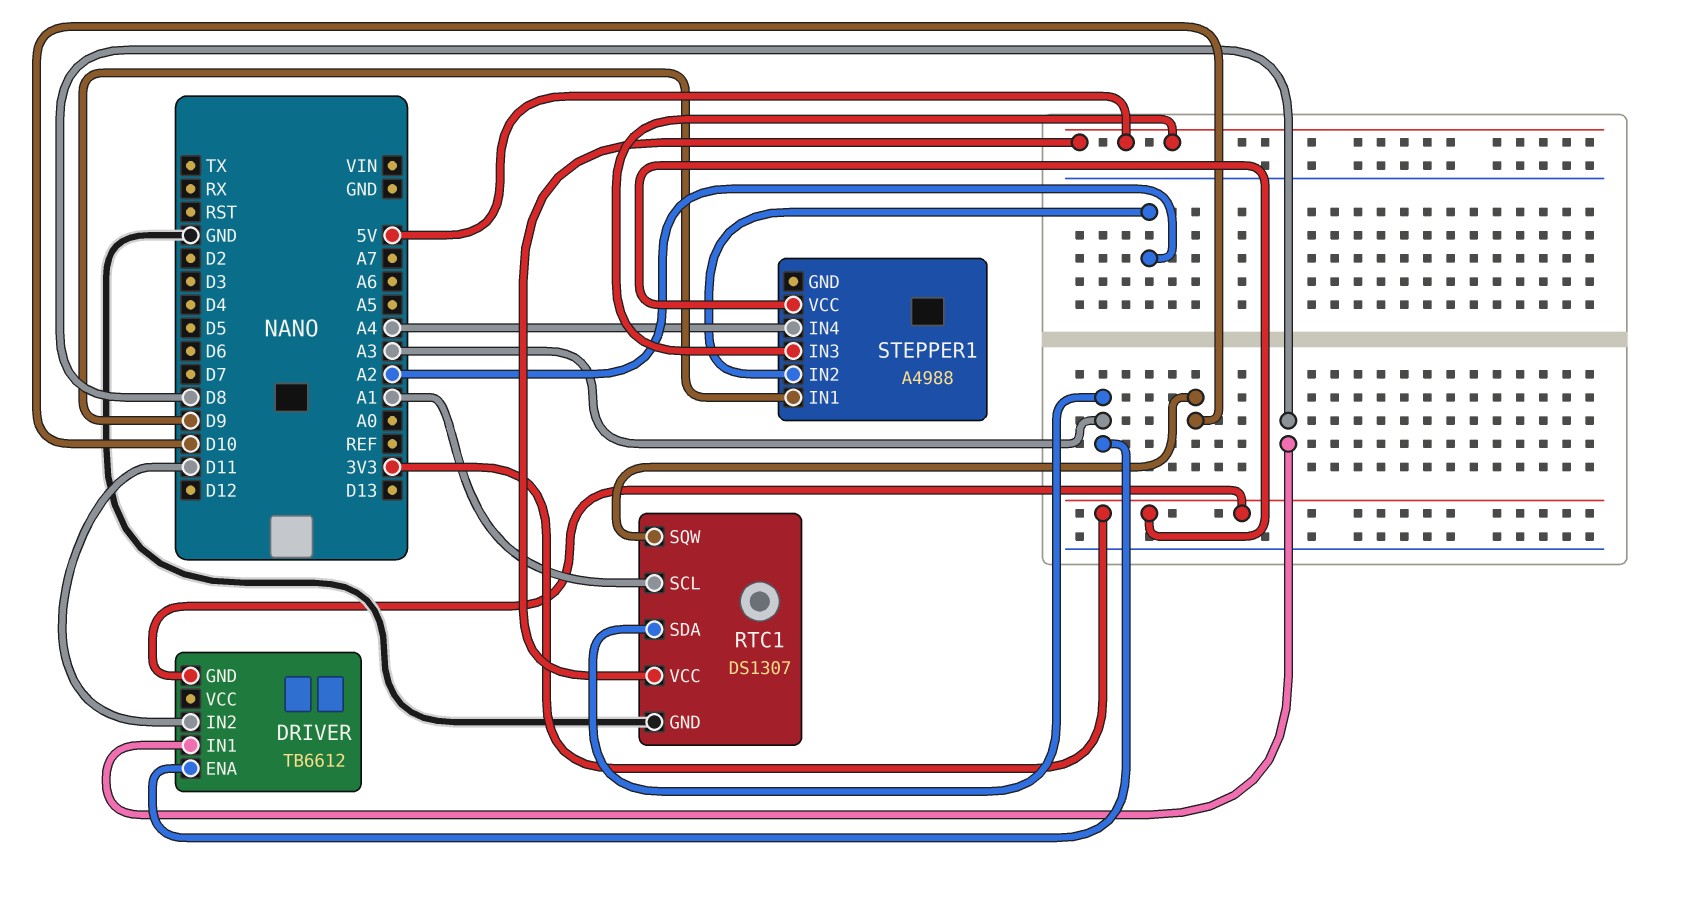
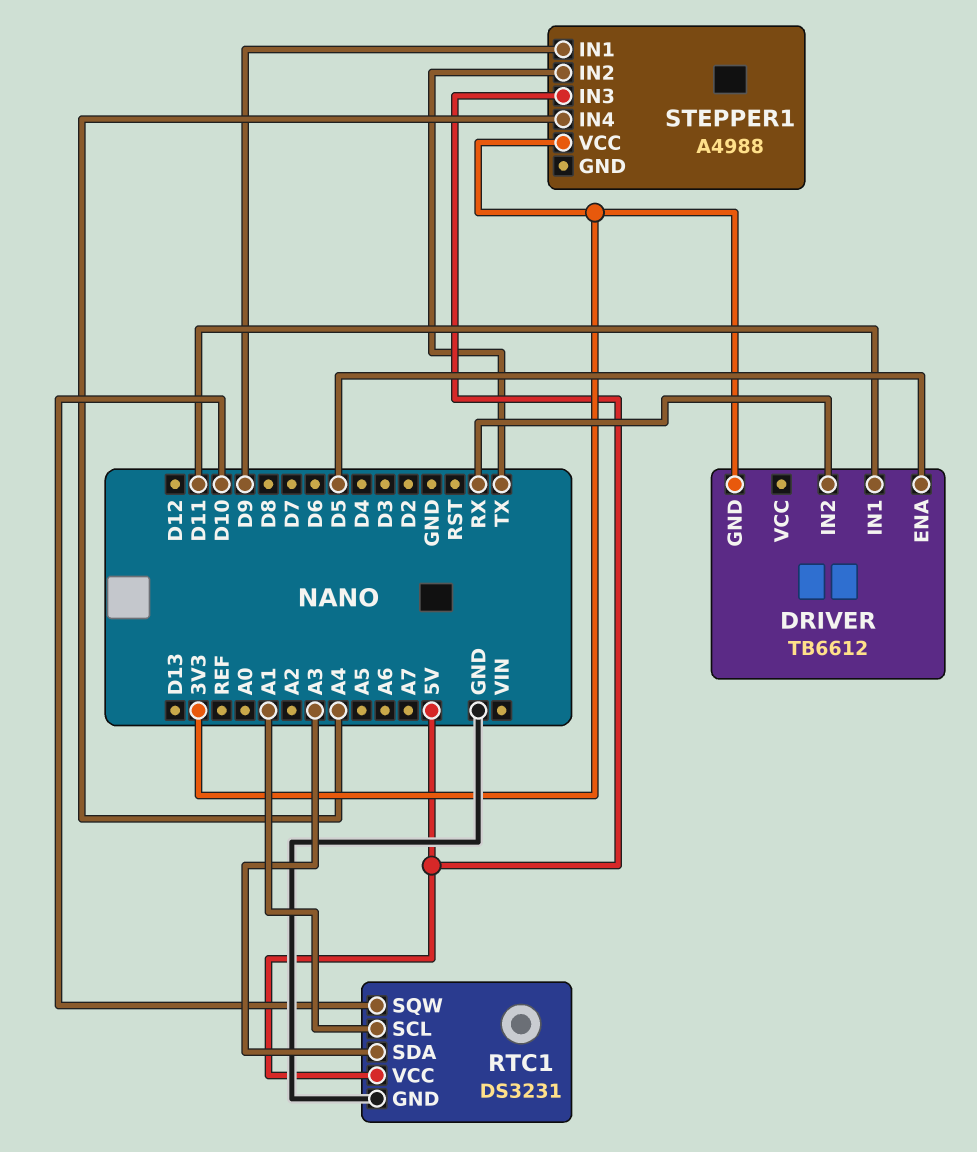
DRIVER pin ENA: A3 -> D5
DRIVER pin IN1: D8 -> D11
DRIVER pin IN2: D11 -> RX
RTC1: DS1307 -> DS3231
STEPPER1 pin IN2: A2 -> TX

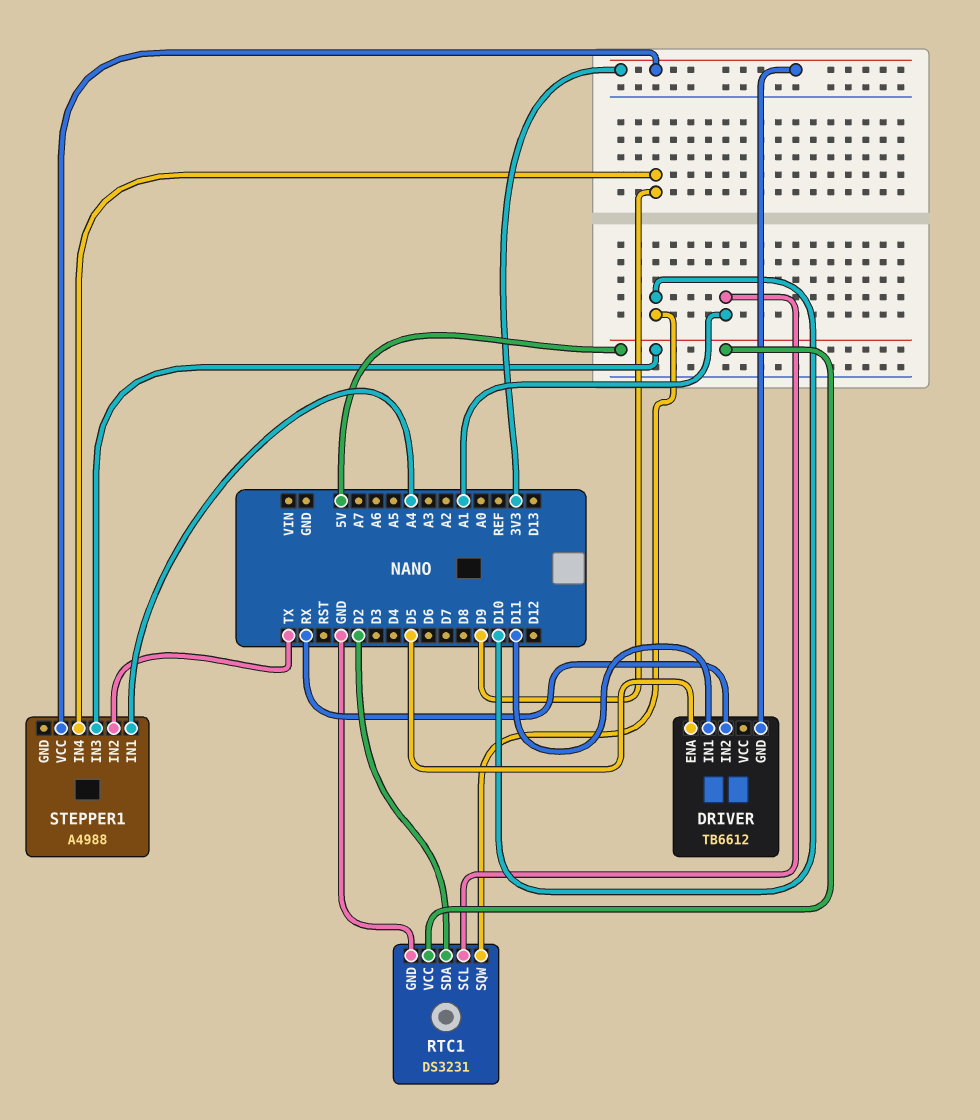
RTC1 pin SDA: A3 -> D2
STEPPER1 pin IN1: D9 -> A4
STEPPER1 pin IN4: A4 -> D9

